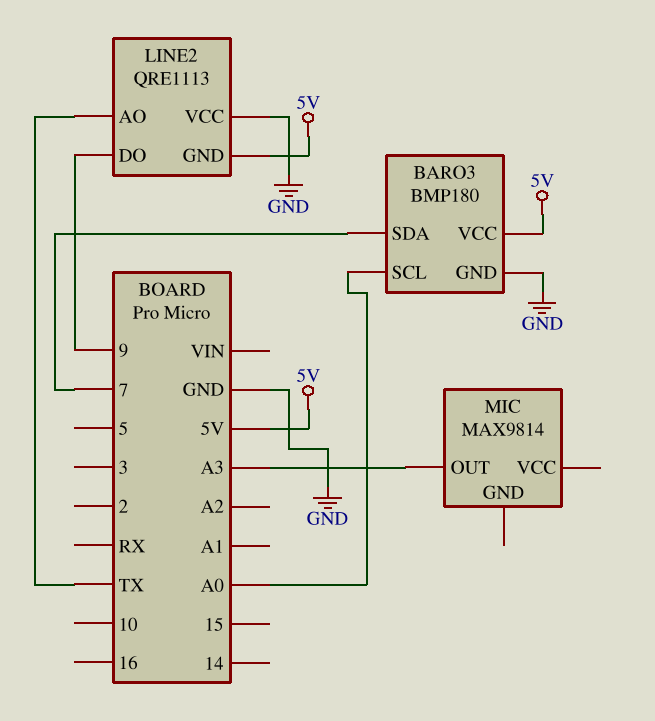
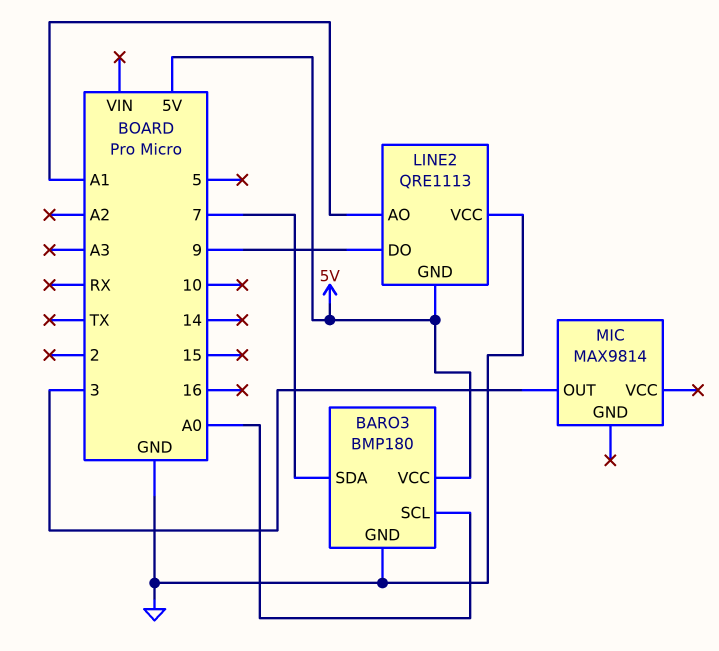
LINE2 pin AO: TX -> A1
MIC pin OUT: A3 -> 3

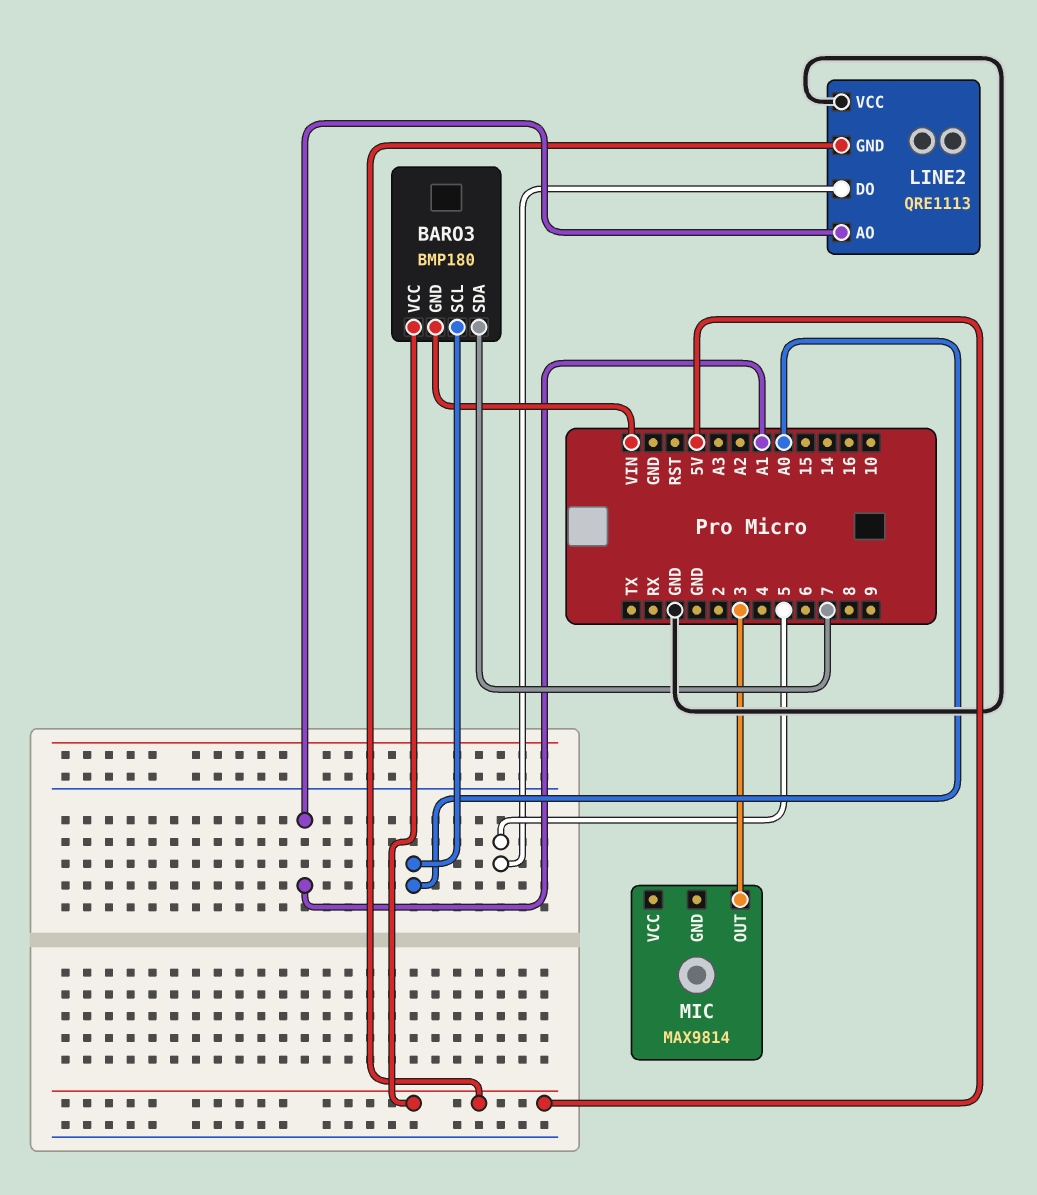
BARO3 pin GND: GND -> VIN
LINE2 pin DO: 9 -> 5

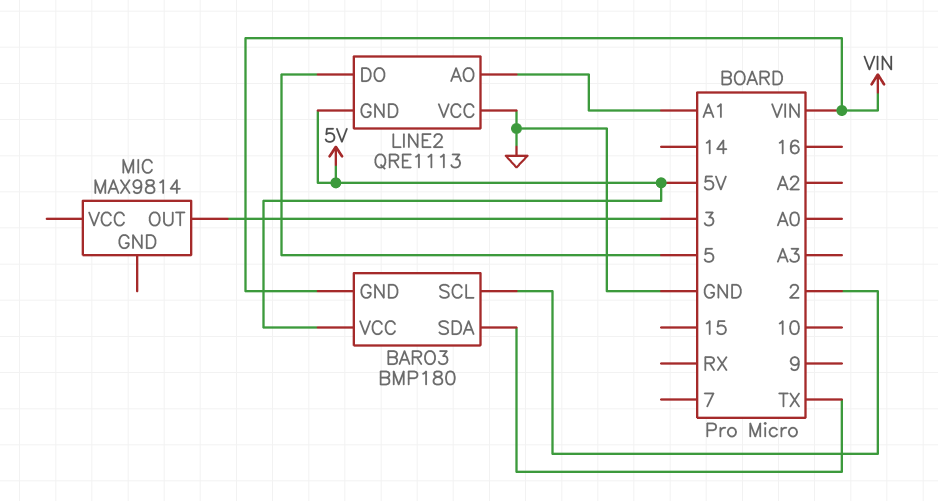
BARO3 pin SCL: A0 -> 2
BARO3 pin SDA: 7 -> TX

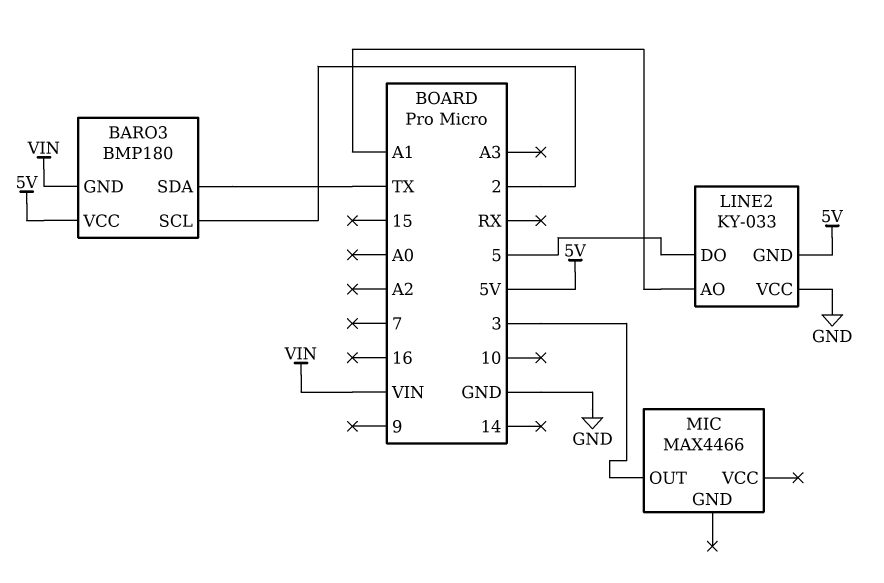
LINE2: QRE1113 -> KY-033
MIC: MAX9814 -> MAX4466

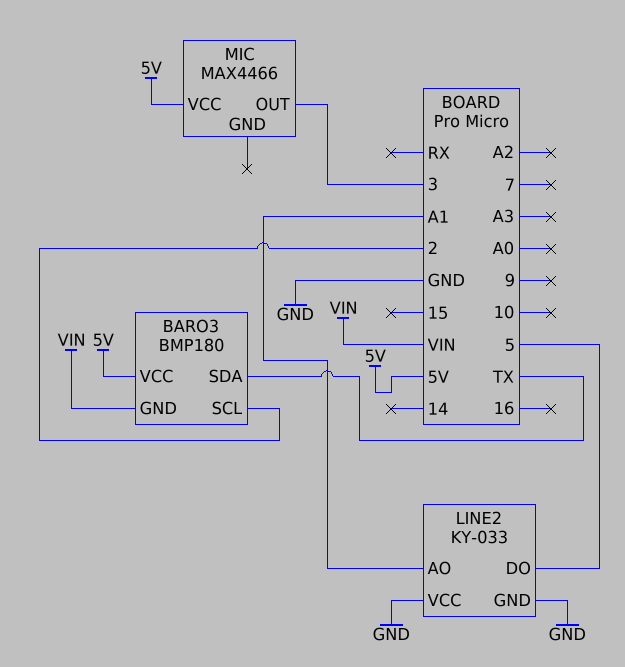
LINE2 pin GND: 5V -> GND
MIC pin VCC: none -> 5V

